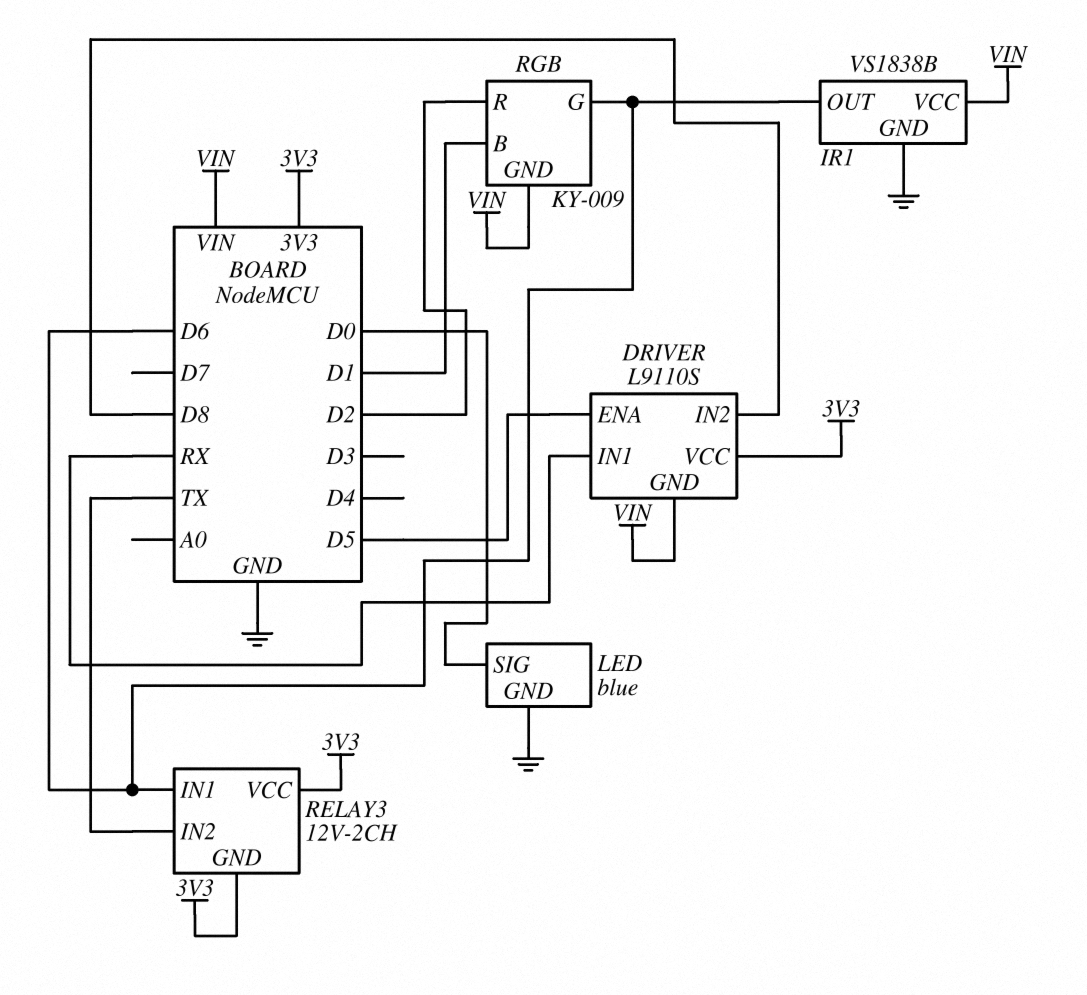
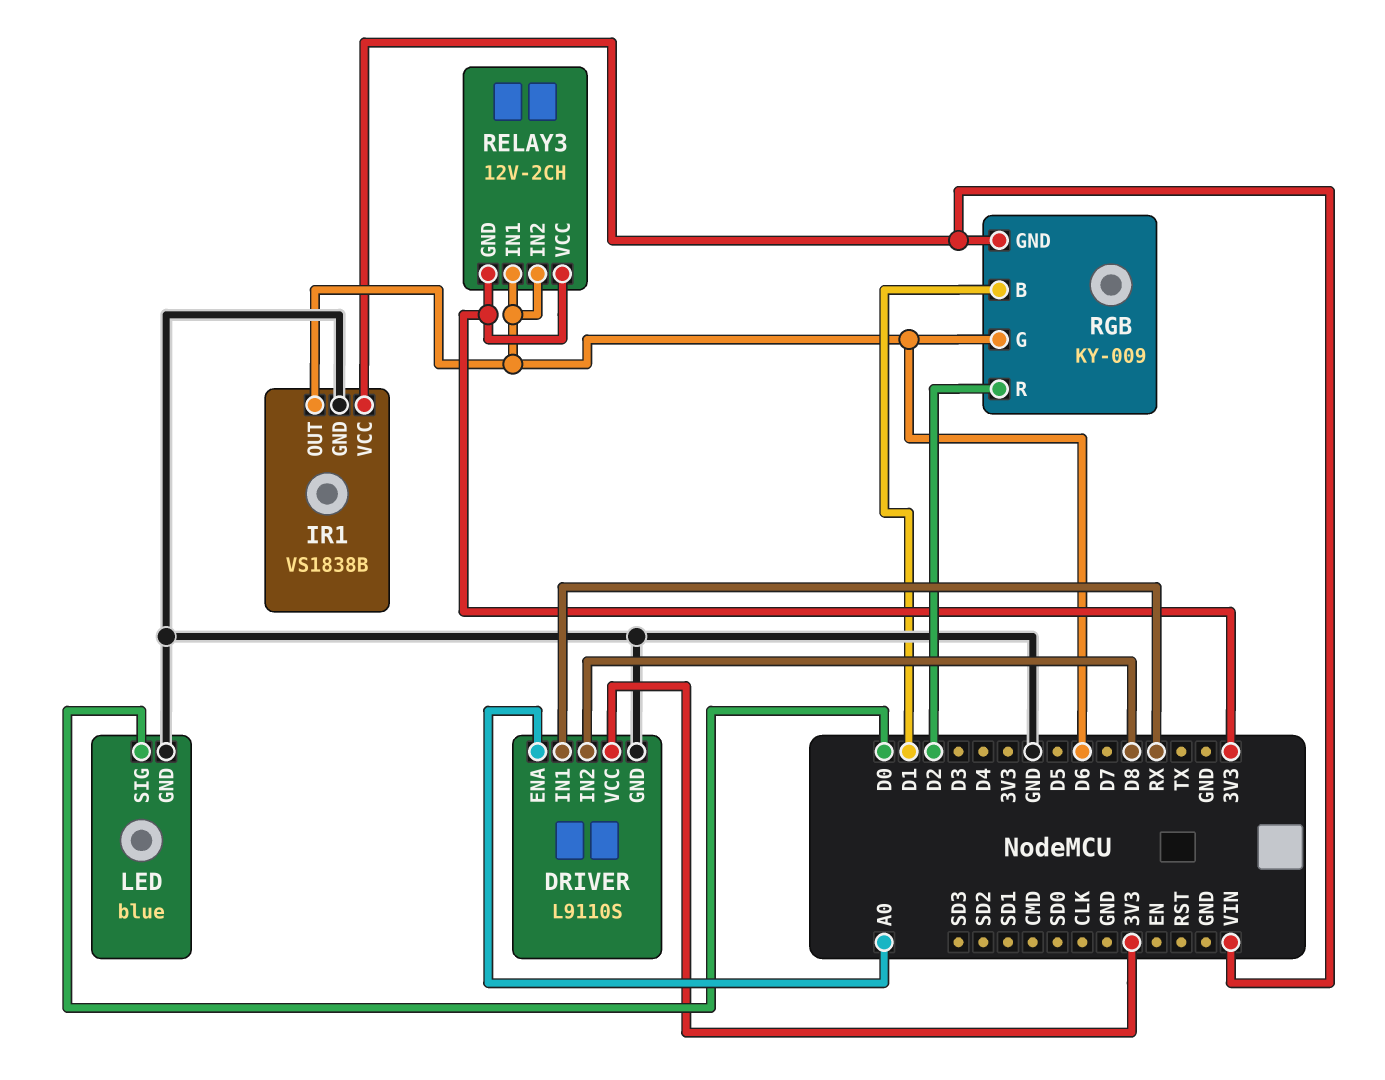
DRIVER pin ENA: D5 -> A0
DRIVER pin GND: VIN -> GND
RELAY3 pin IN2: TX -> D6

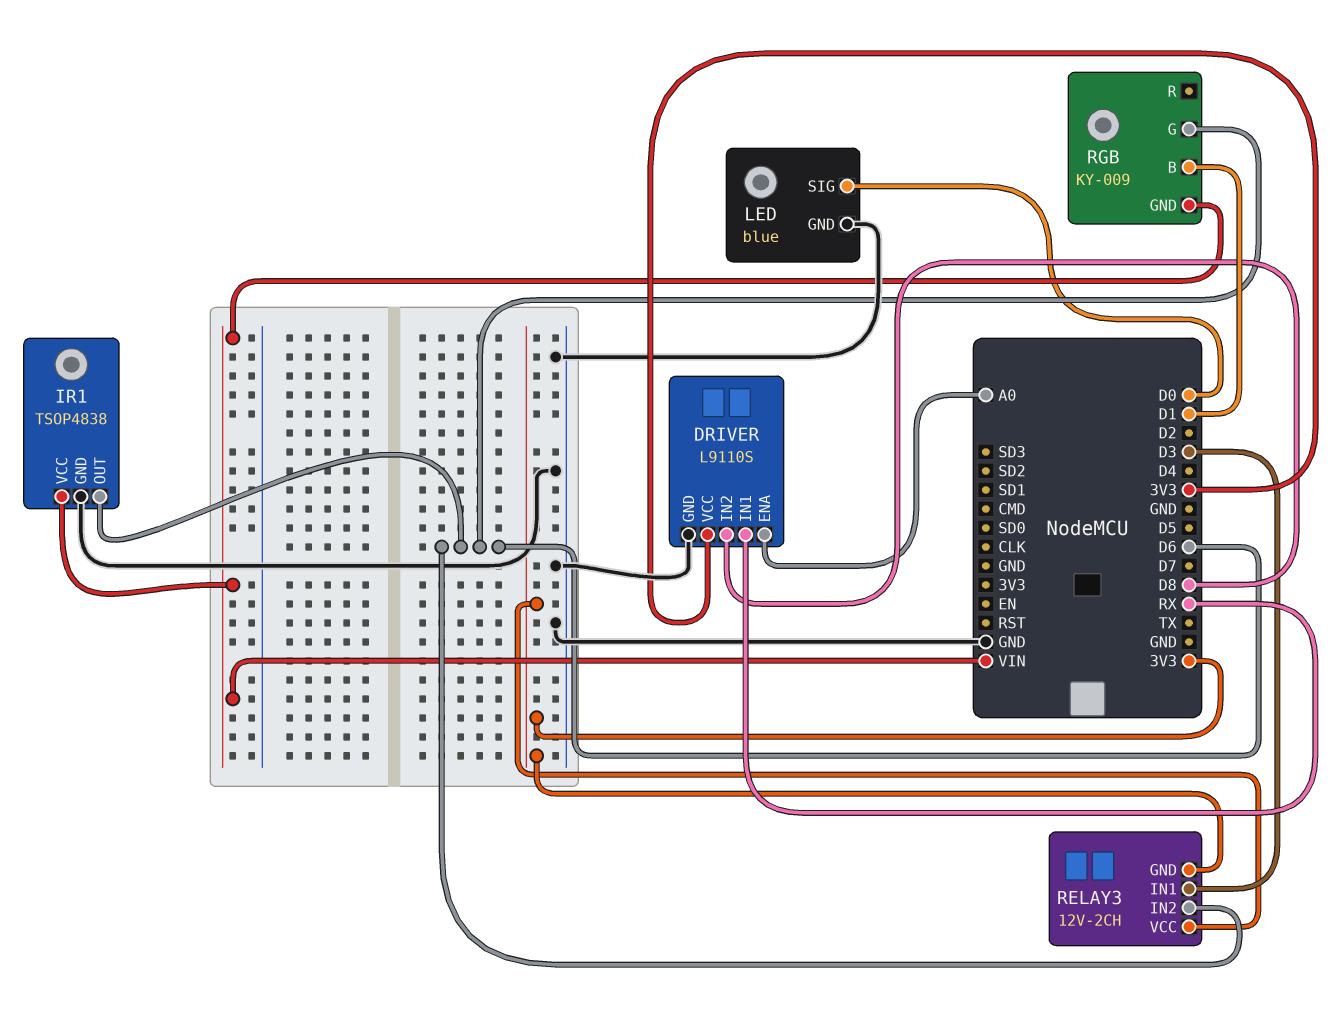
IR1: VS1838B -> TSOP4838
RELAY3 pin IN1: D6 -> D3
RGB pin R: D2 -> none

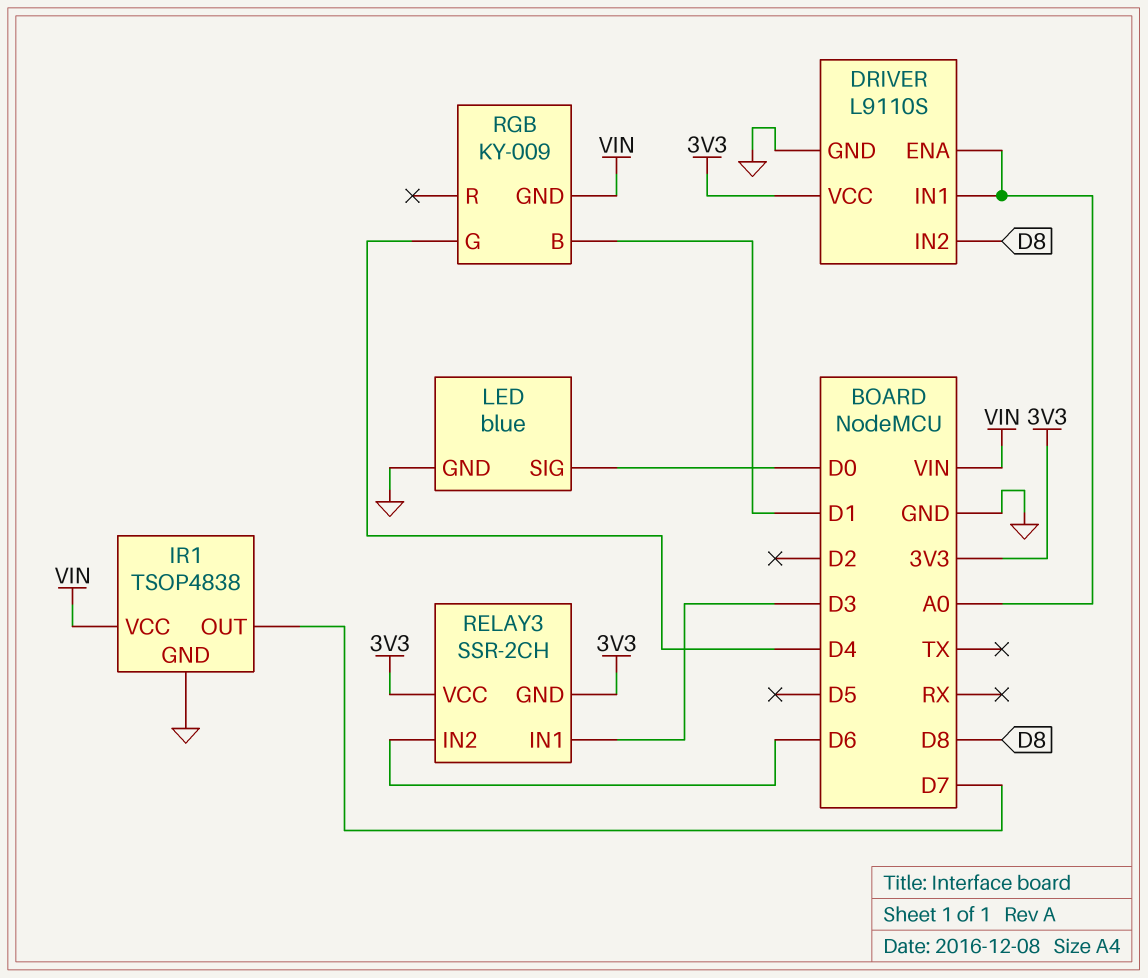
DRIVER pin IN1: RX -> A0
IR1 pin OUT: D6 -> D7
RELAY3: 12V-2CH -> SSR-2CH
RGB pin G: D6 -> D4

